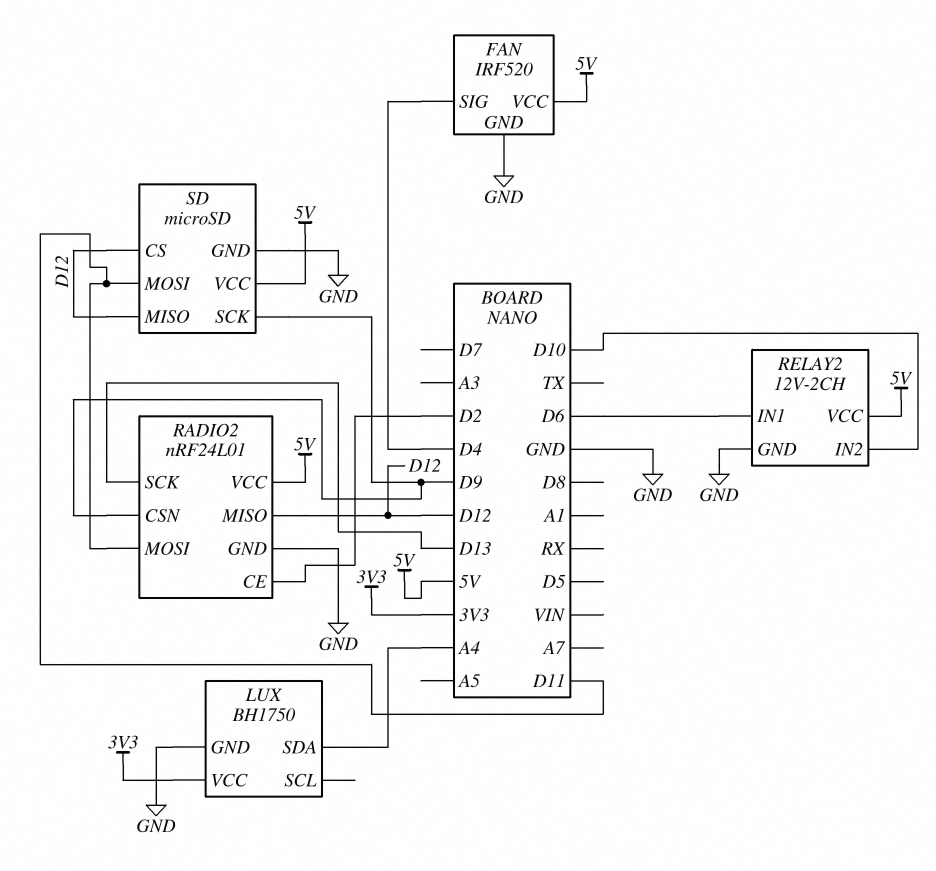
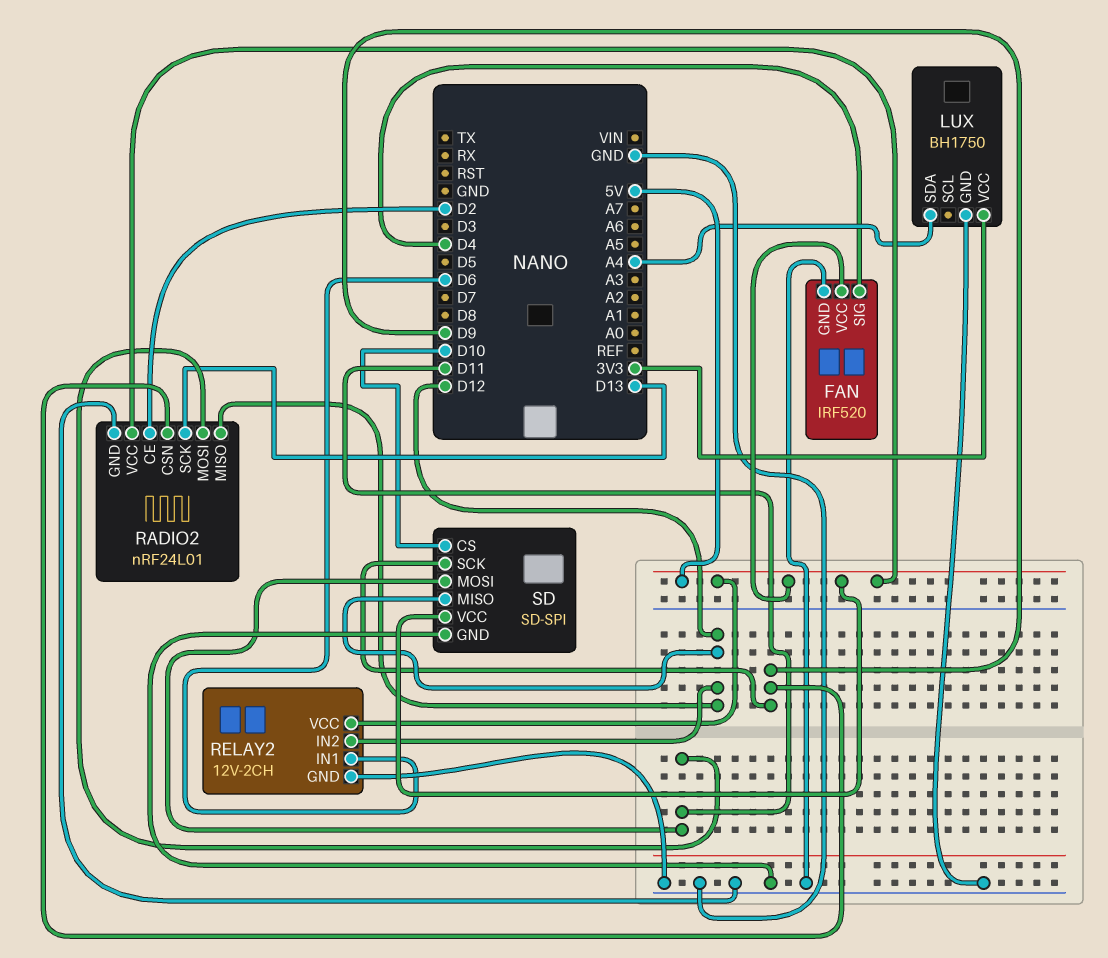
RELAY2 pin IN2: D10 -> D12
SD: microSD -> SD-SPI
SD pin CS: D12 -> D10

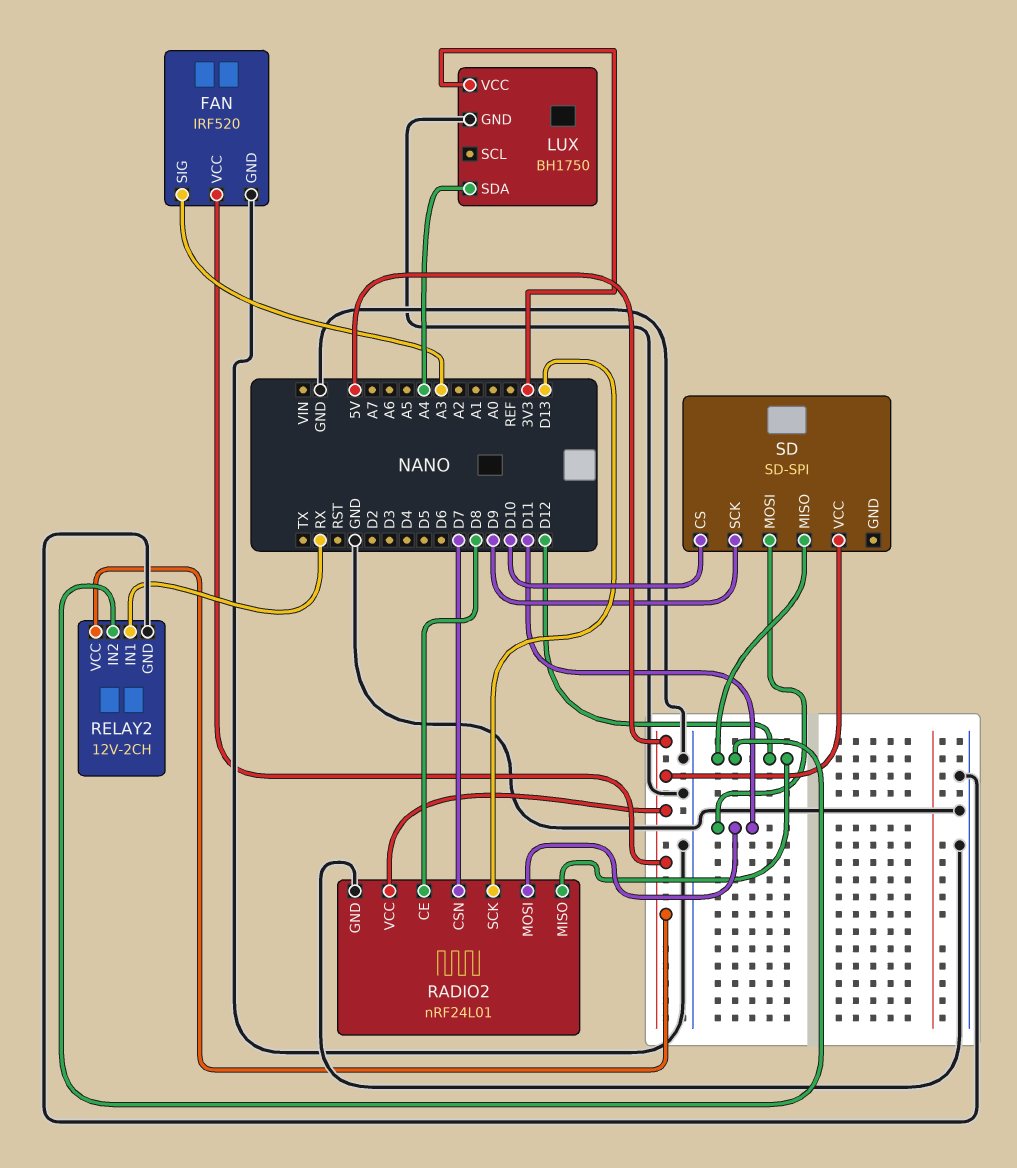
FAN pin SIG: D4 -> A3
RADIO2 pin CE: D2 -> D8
RADIO2 pin CSN: D9 -> D7
RELAY2 pin IN1: D6 -> RX
SD pin GND: GND -> none

